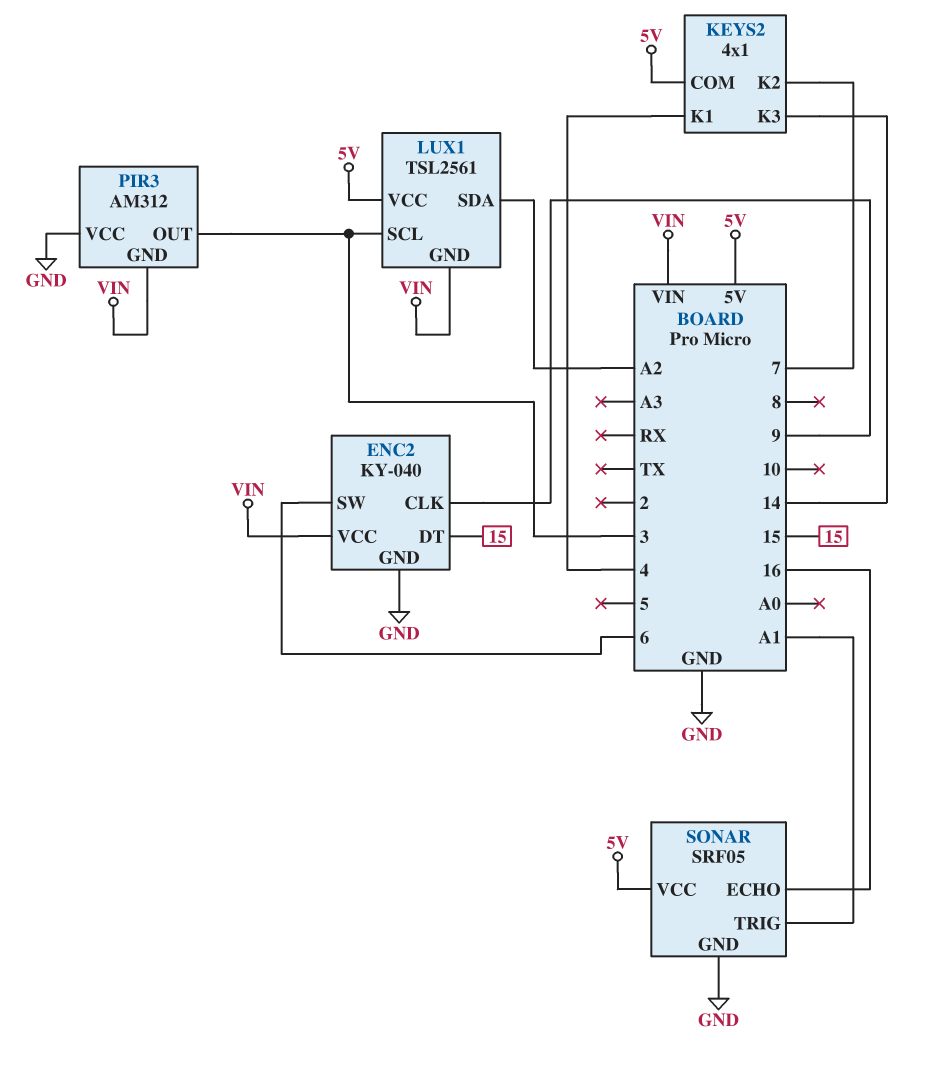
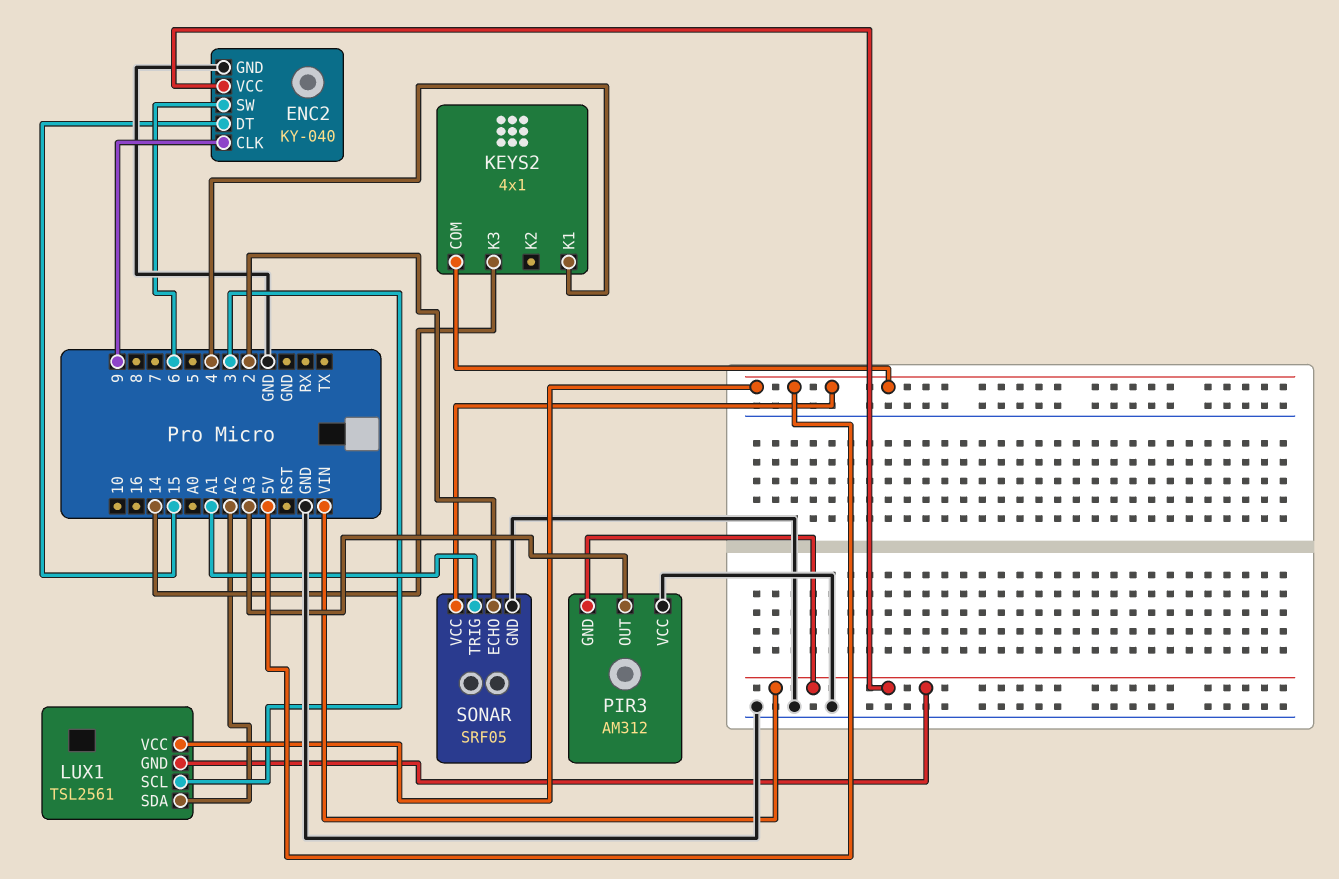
KEYS2 pin K2: 7 -> none
PIR3 pin OUT: 3 -> A3
SONAR pin ECHO: 16 -> 2

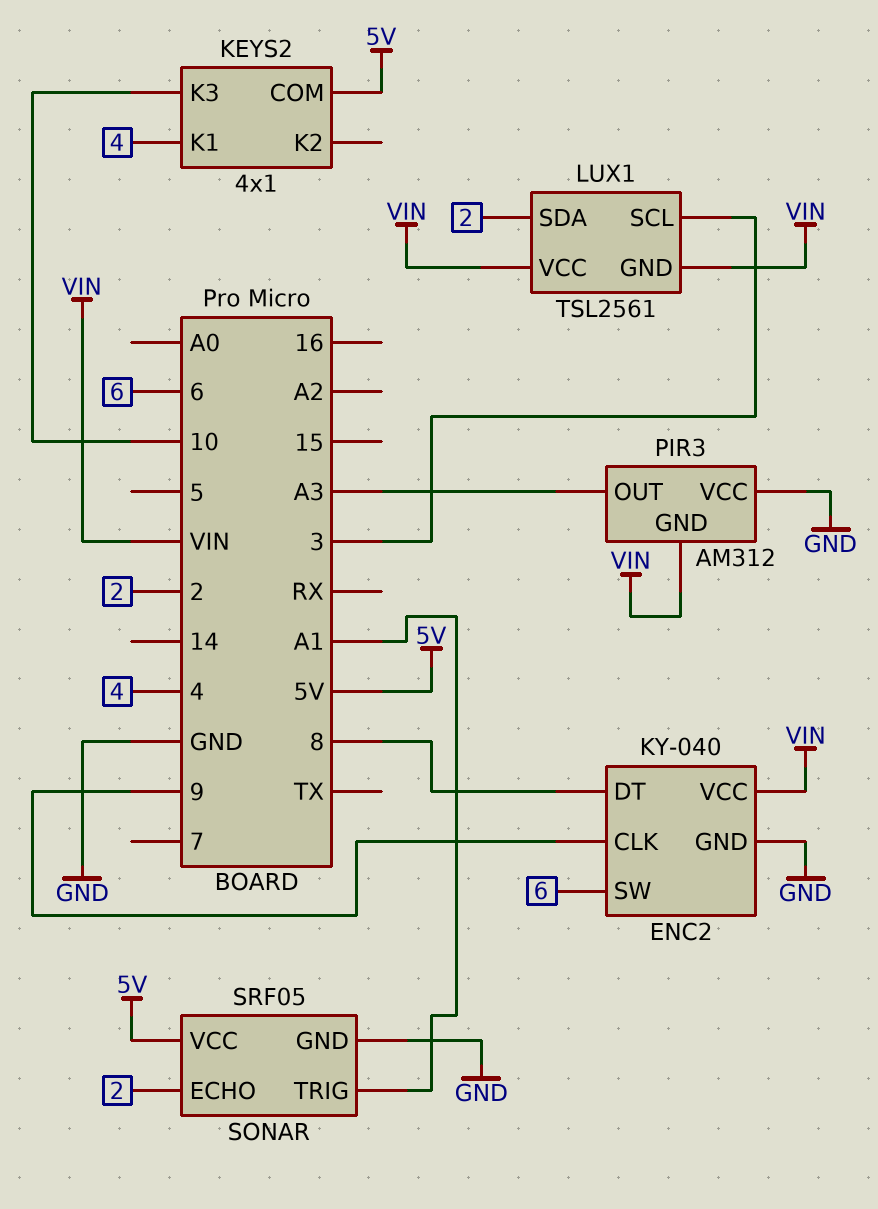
ENC2 pin DT: 15 -> 8
KEYS2 pin K3: 14 -> 10
LUX1 pin SDA: A2 -> 2
LUX1 pin VCC: 5V -> VIN

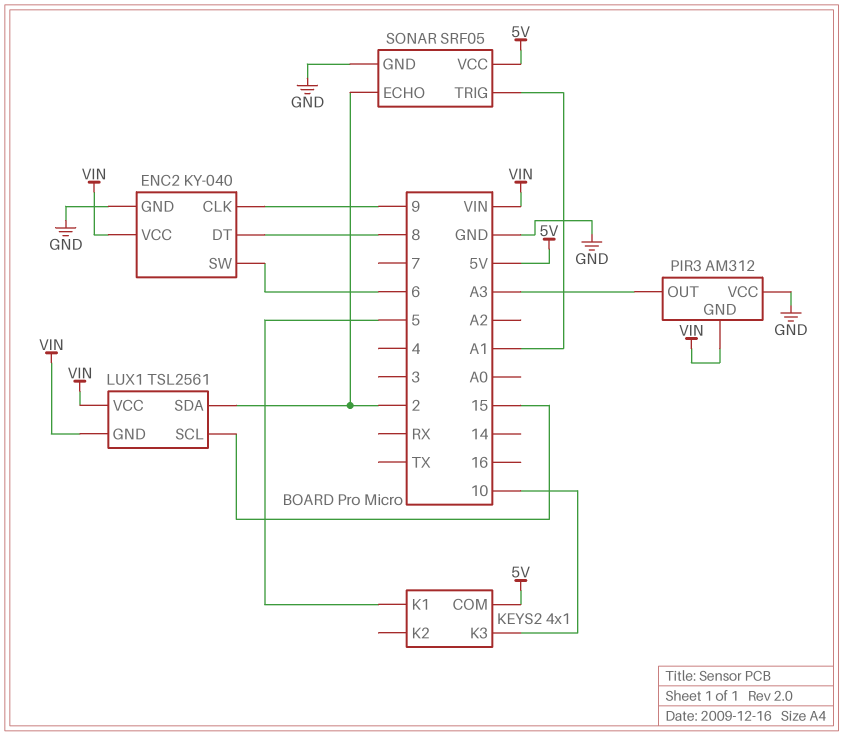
KEYS2 pin K1: 4 -> 5
LUX1 pin SCL: 3 -> 15

